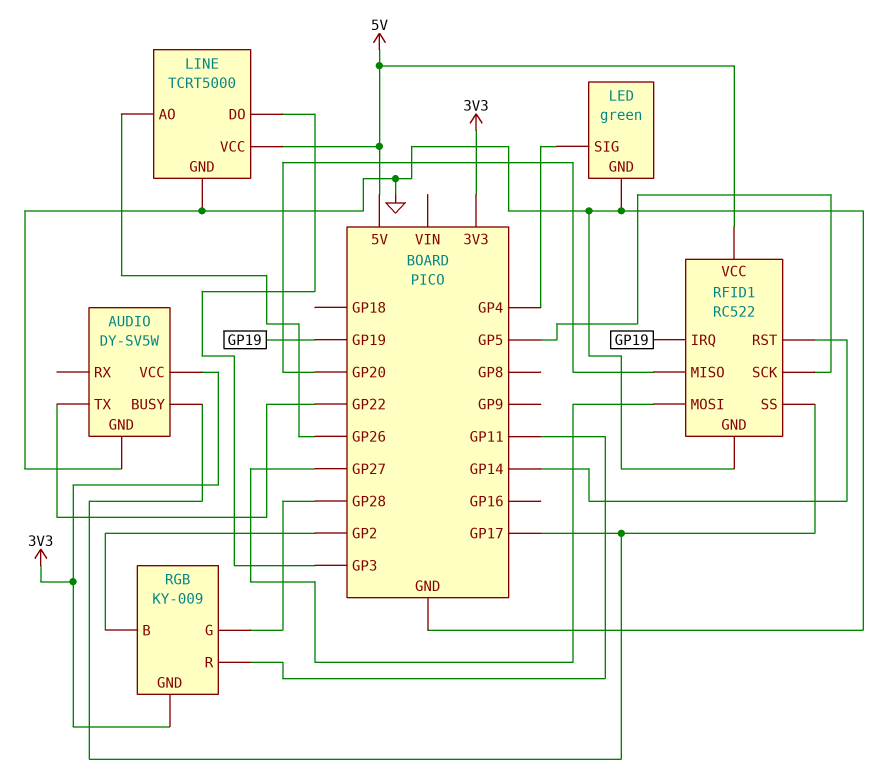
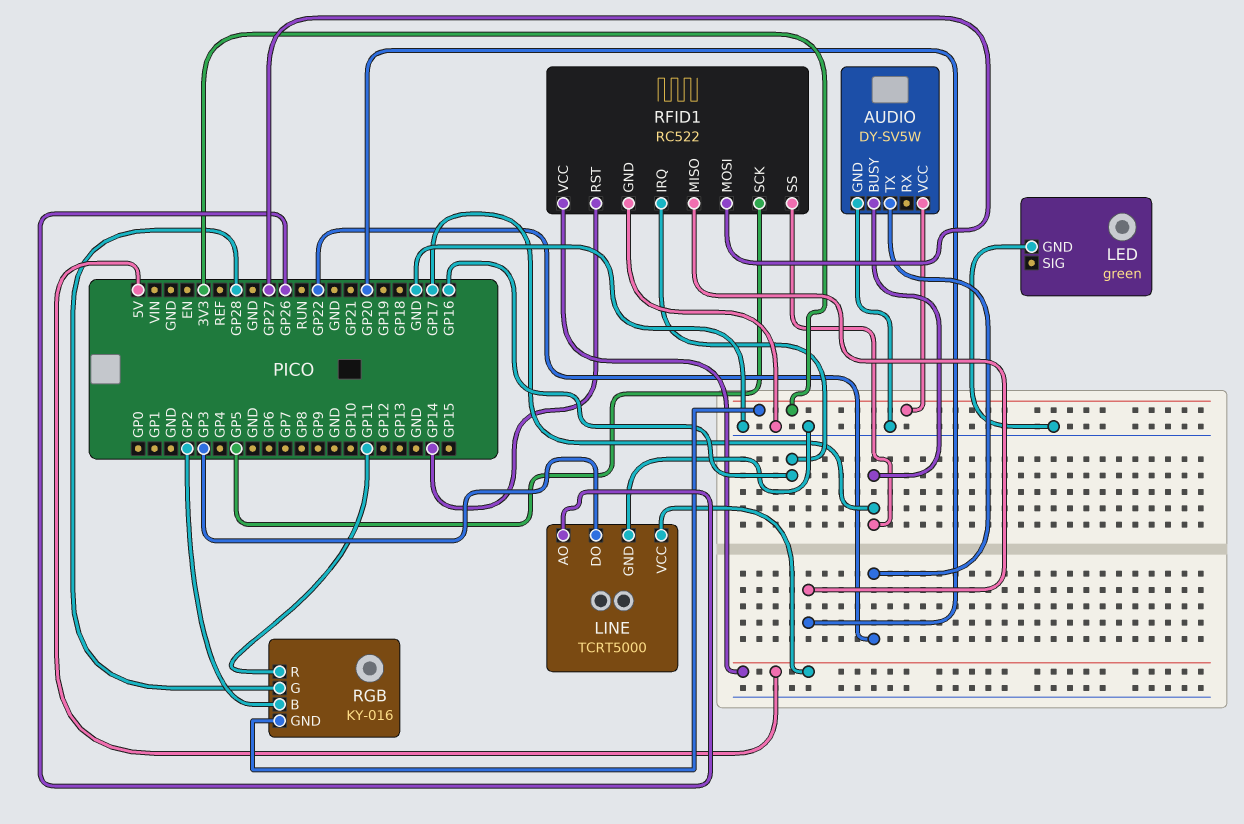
LED pin SIG: GP4 -> none
RFID1 pin IRQ: GP19 -> GP16
RGB: KY-009 -> KY-016

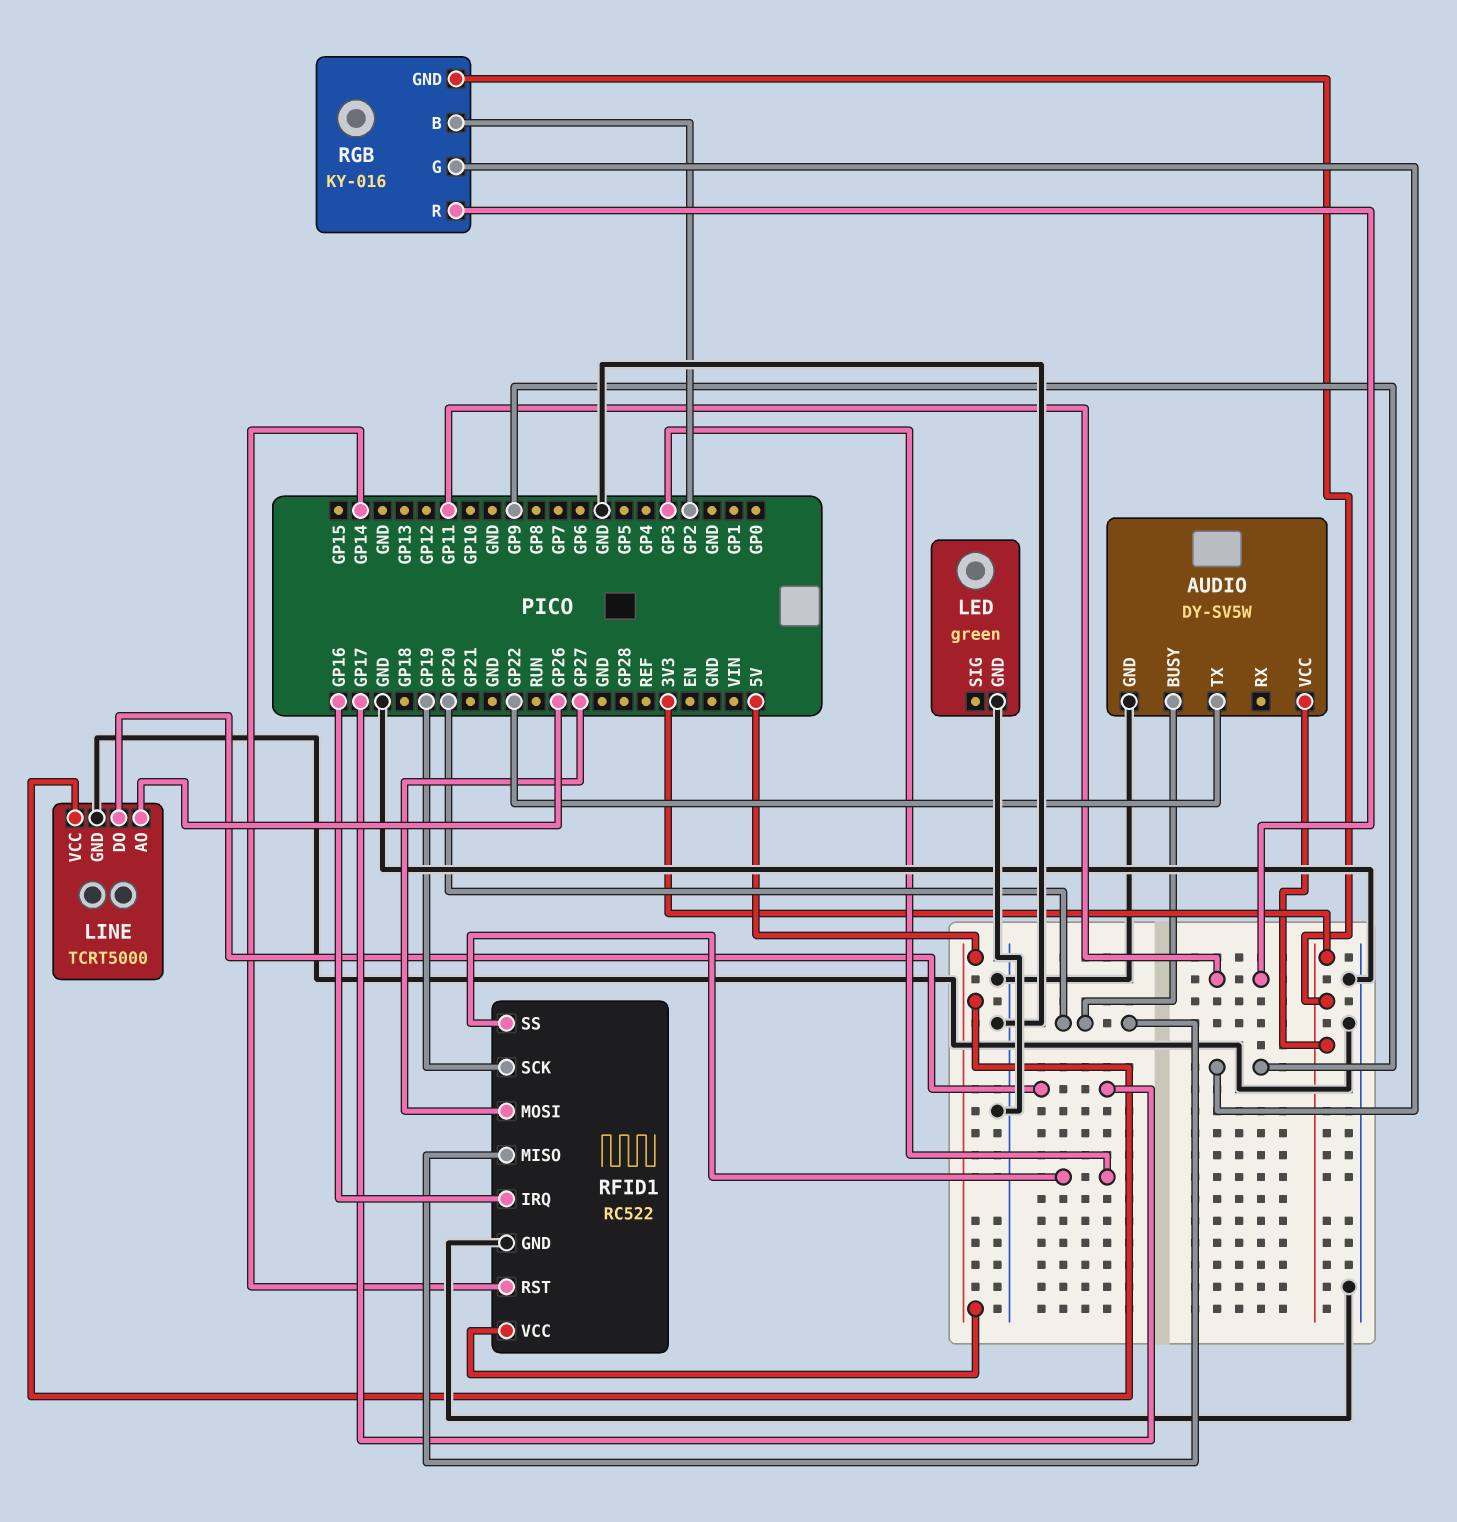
AUDIO pin BUSY: GP17 -> GP20
LINE pin DO: GP3 -> GP17
RFID1 pin SCK: GP5 -> GP19
RFID1 pin SS: GP17 -> GP3
RGB pin G: GP28 -> GP9

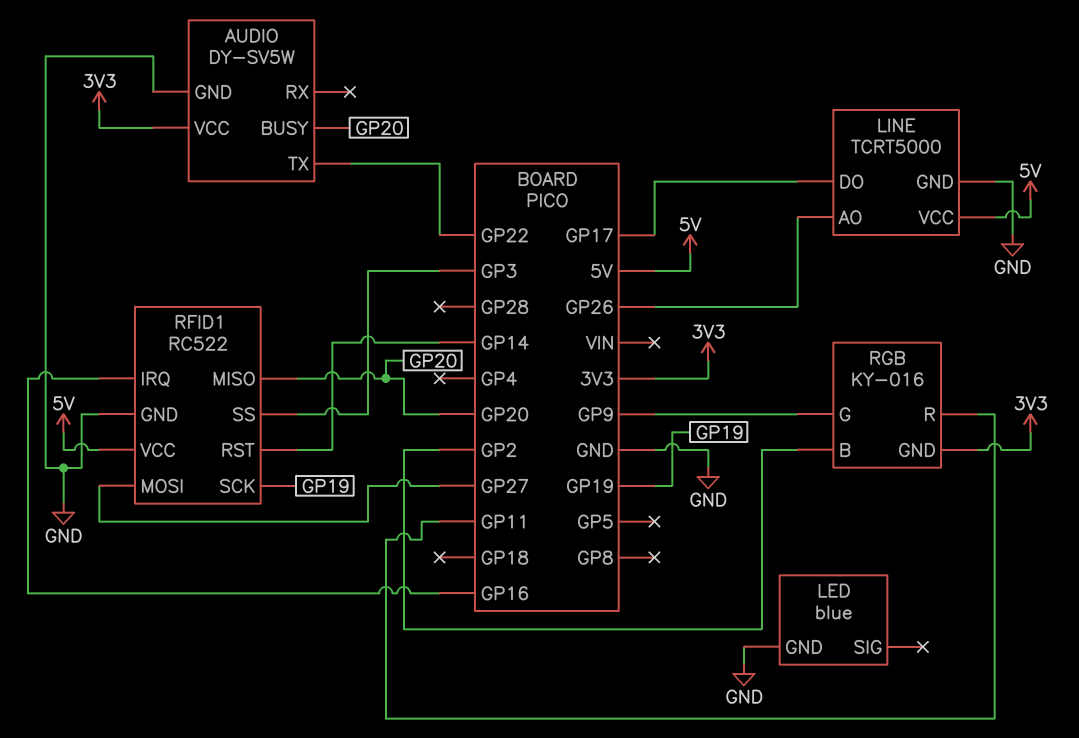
LED: green -> blue

